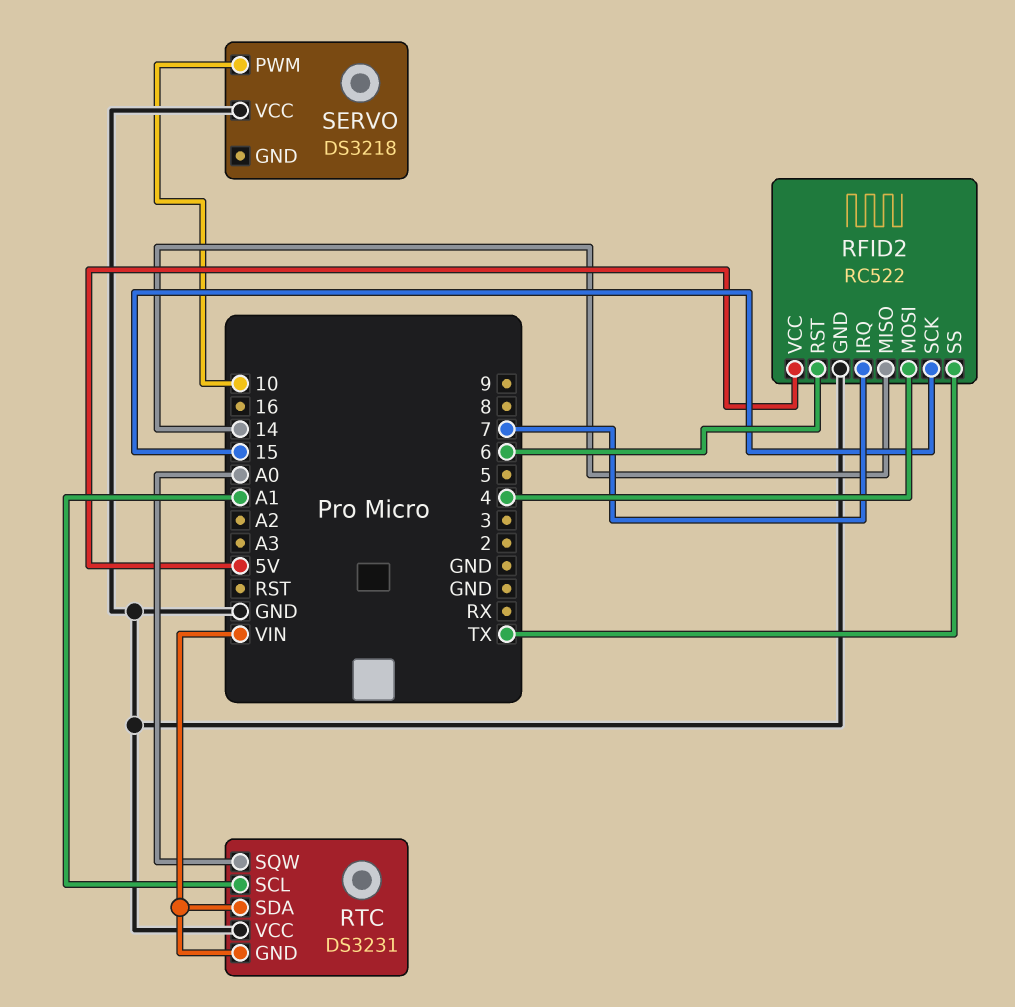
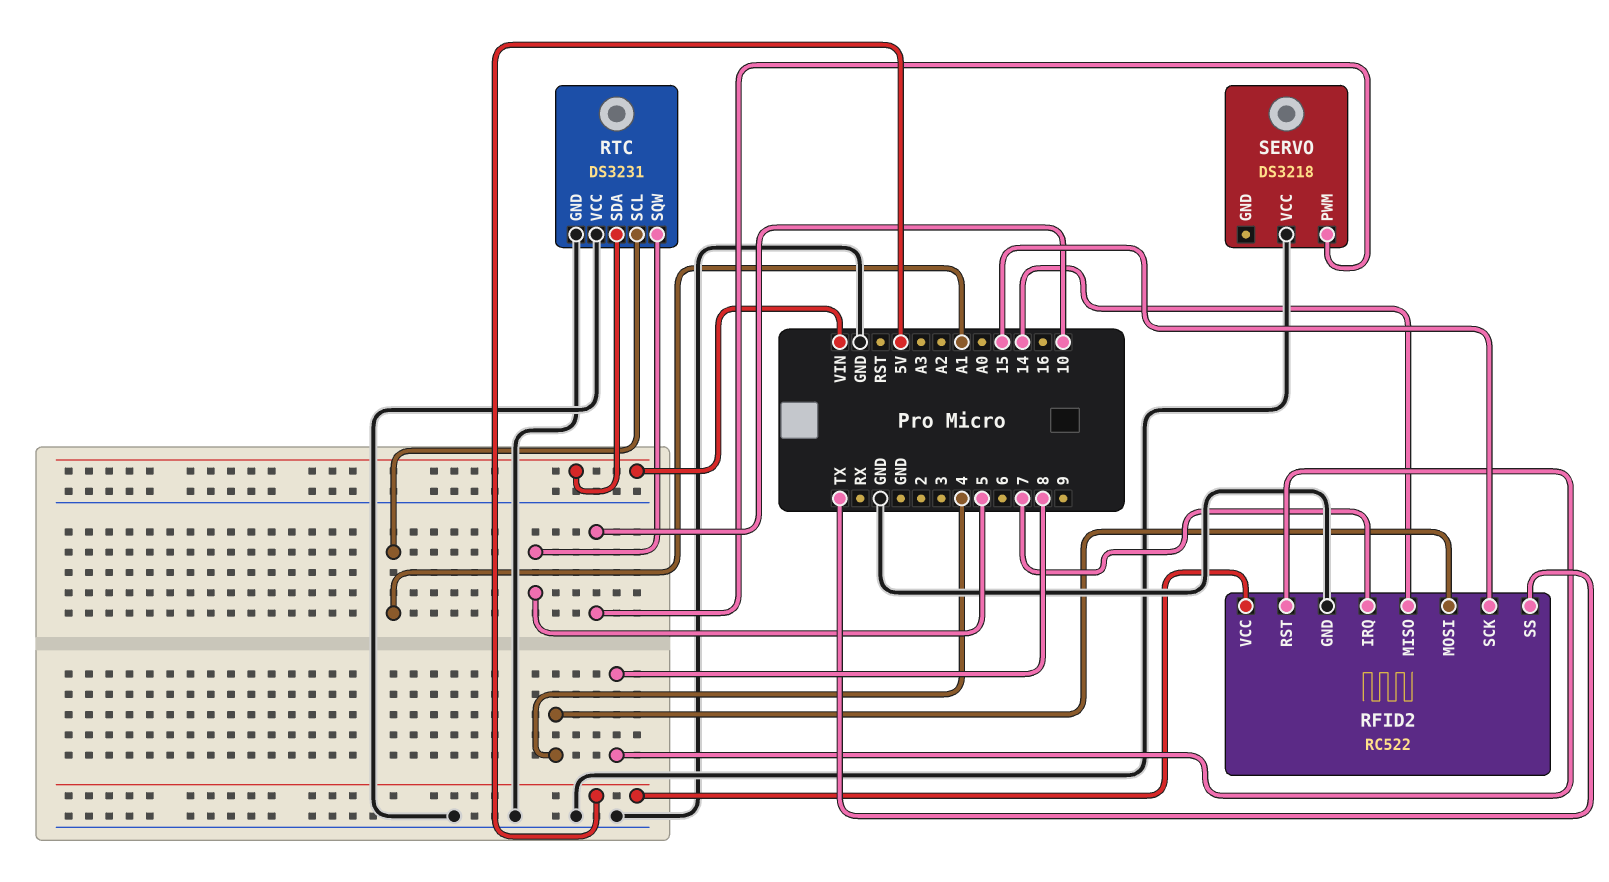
RFID2 pin RST: 6 -> 8
RTC pin GND: VIN -> GND
RTC pin SQW: A0 -> 5

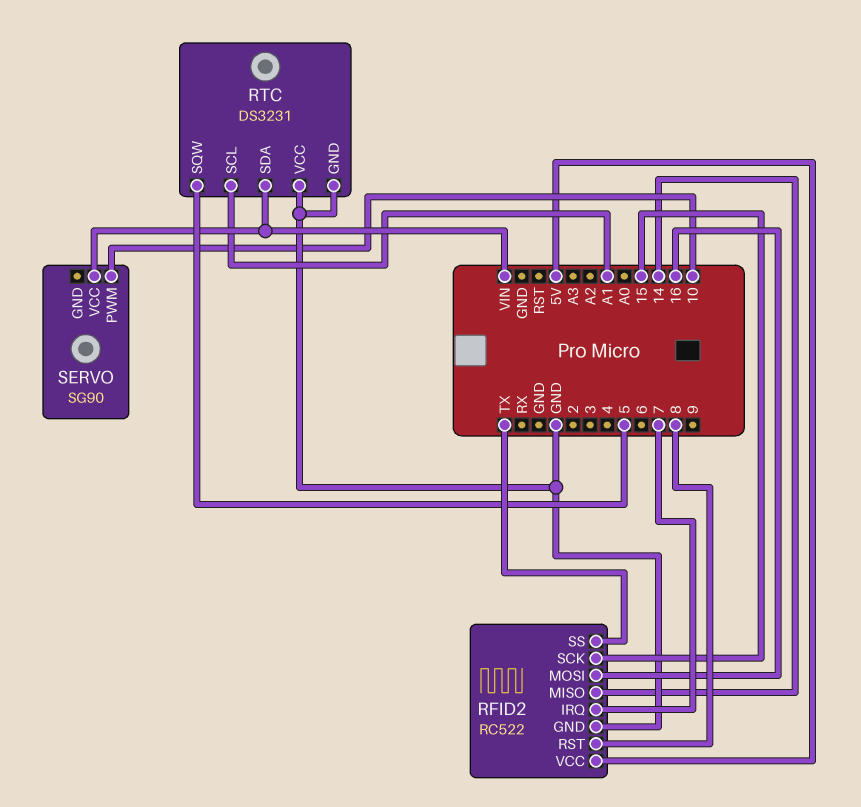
RFID2 pin MOSI: 4 -> 16
SERVO: DS3218 -> SG90
SERVO pin VCC: GND -> VIN

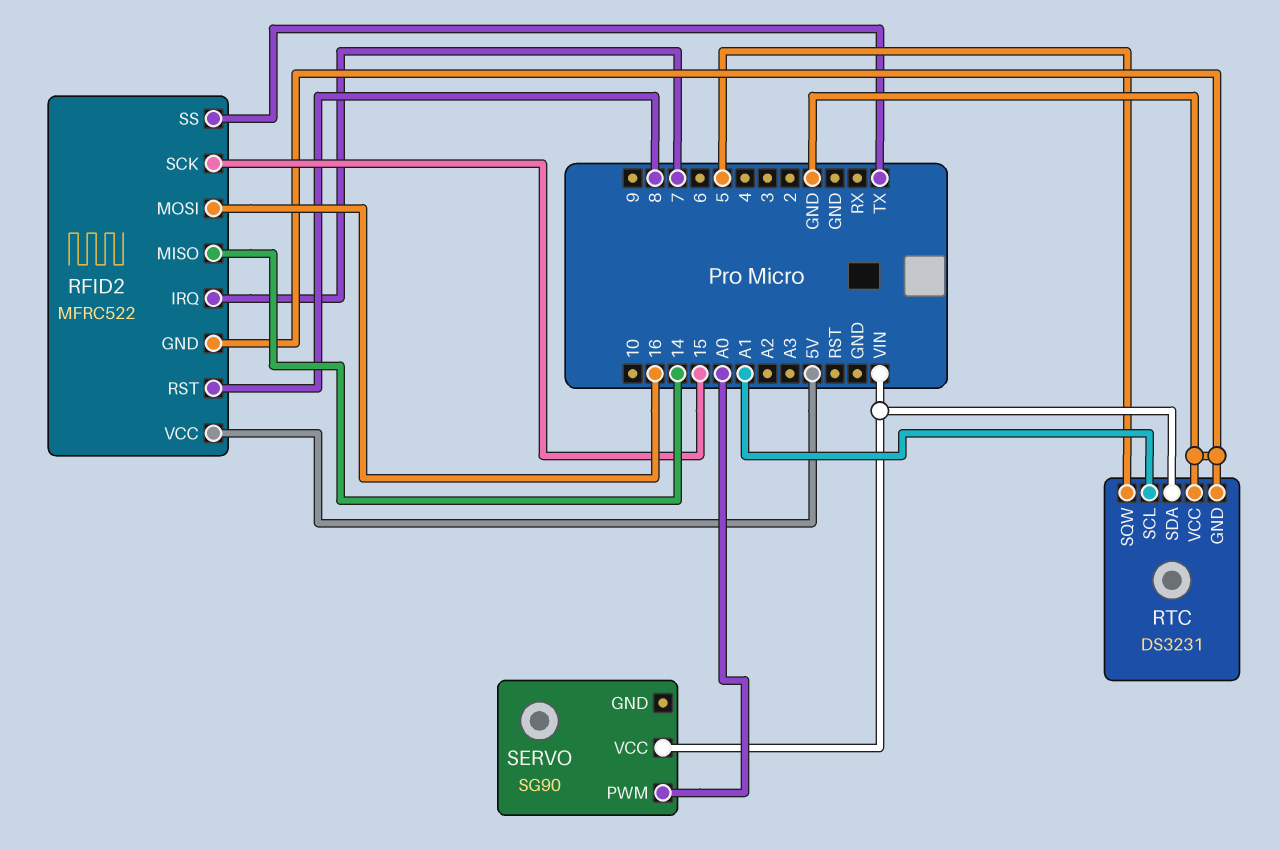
RFID2: RC522 -> MFRC522
SERVO pin PWM: 10 -> A0

